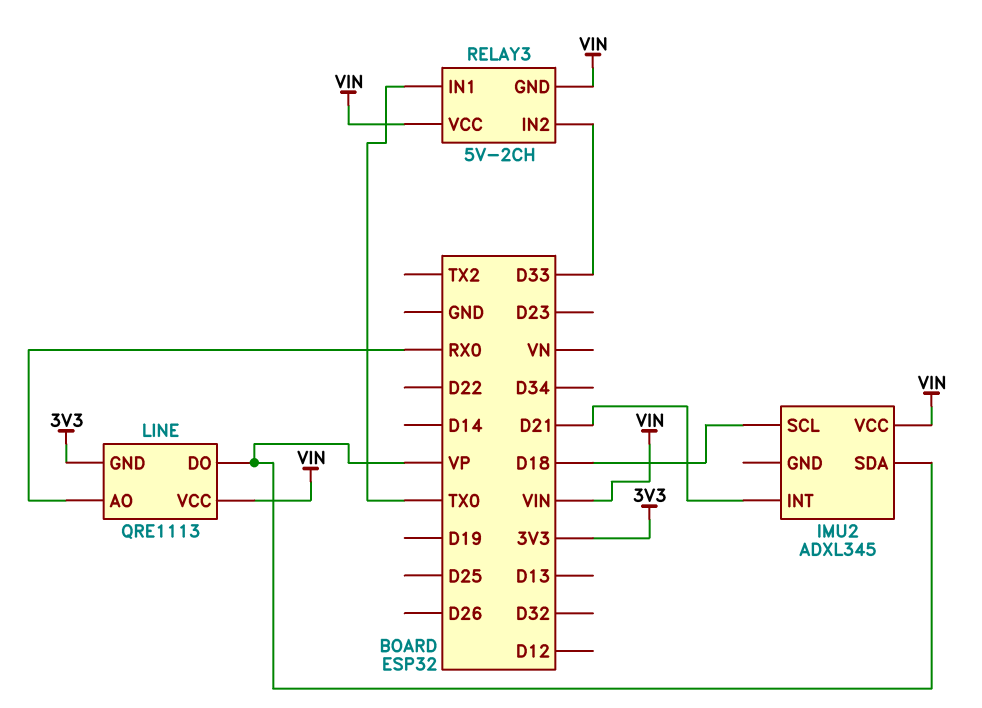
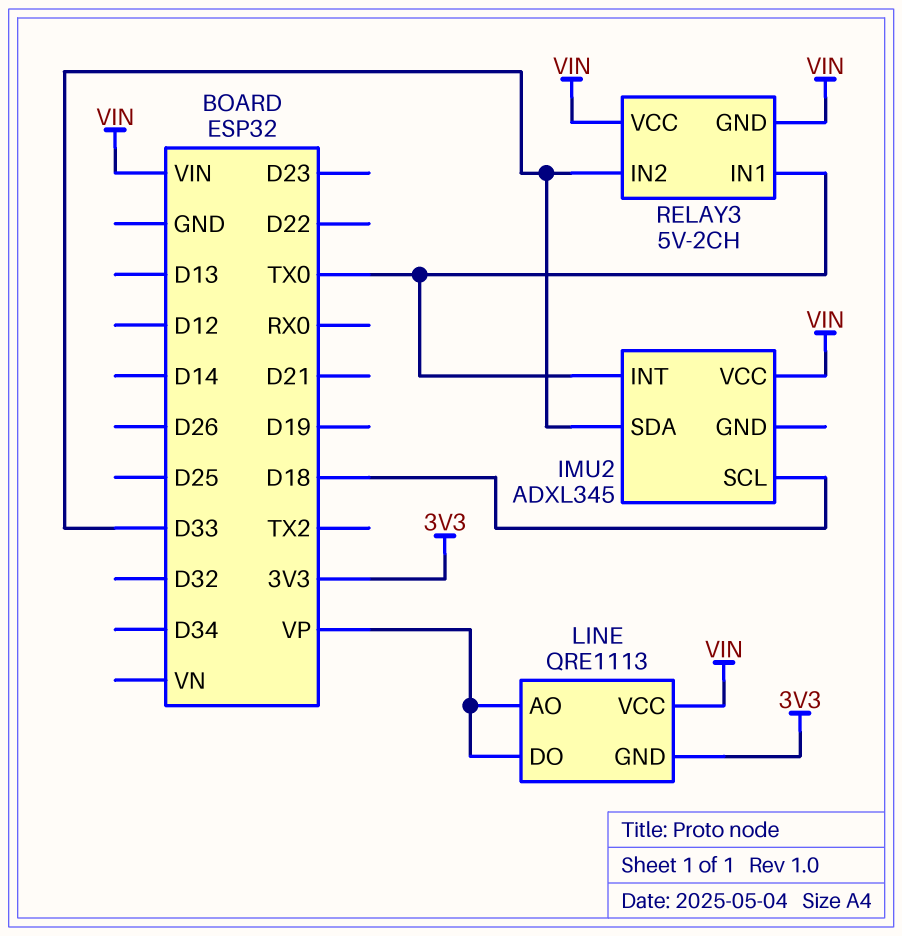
IMU2 pin INT: D21 -> TX0
IMU2 pin SDA: VP -> D33
LINE pin AO: RX0 -> VP

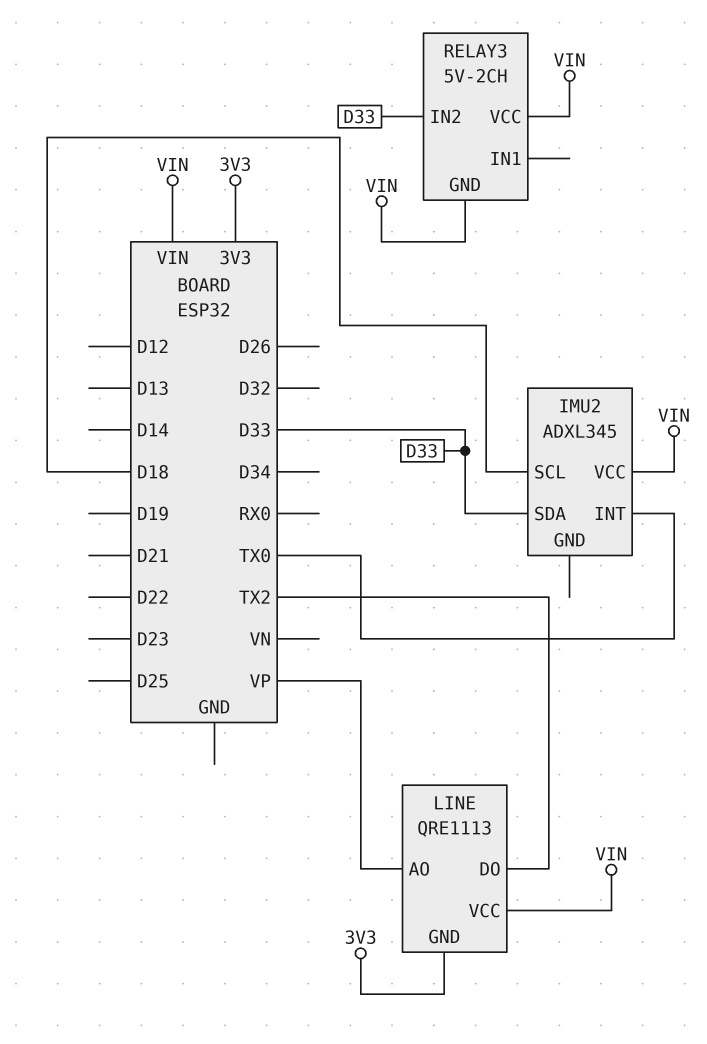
LINE pin DO: VP -> TX2
RELAY3 pin IN1: TX0 -> none

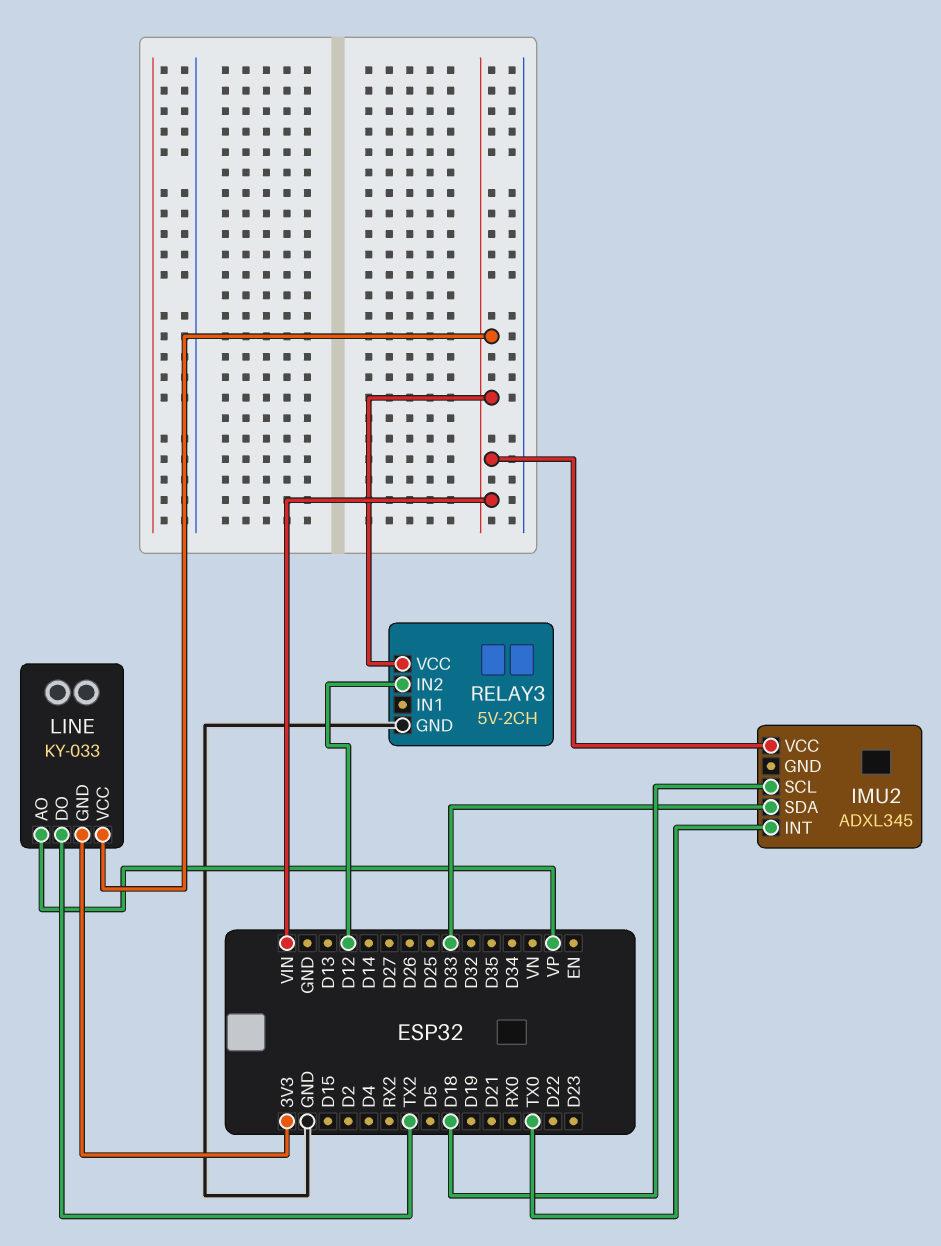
LINE: QRE1113 -> KY-033
RELAY3 pin GND: VIN -> GND
RELAY3 pin IN2: D33 -> D12

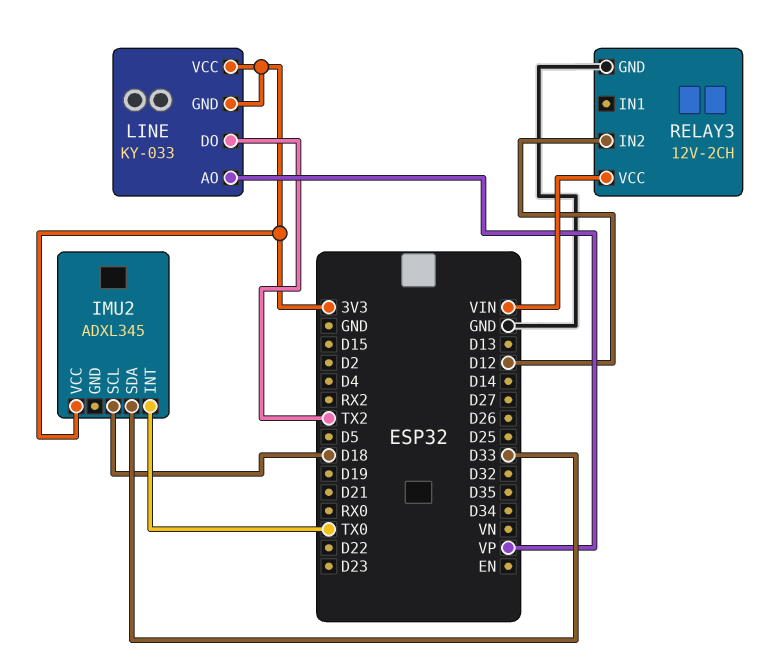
IMU2 pin VCC: VIN -> 3V3
LINE pin VCC: VIN -> 3V3
RELAY3: 5V-2CH -> 12V-2CH

